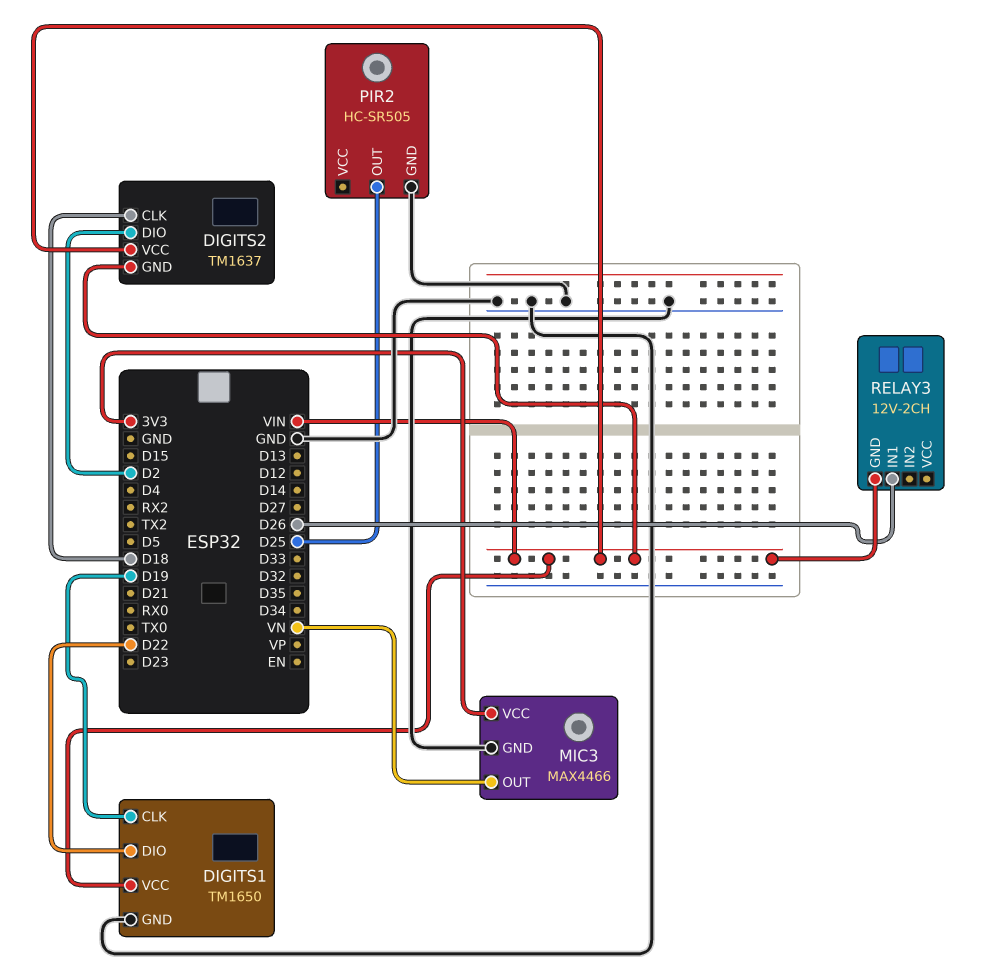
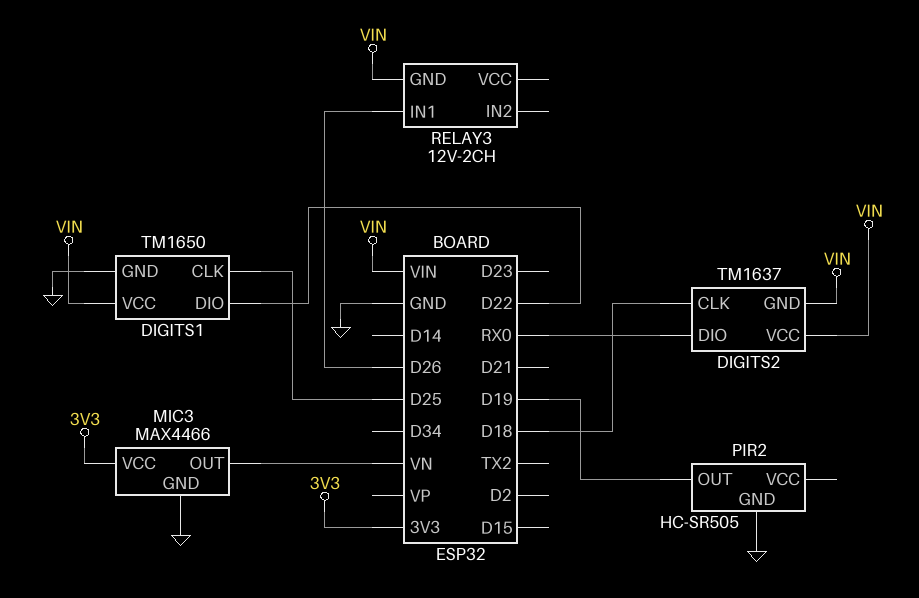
DIGITS1 pin CLK: D19 -> D25
DIGITS2 pin DIO: D2 -> RX0
PIR2 pin OUT: D25 -> D19

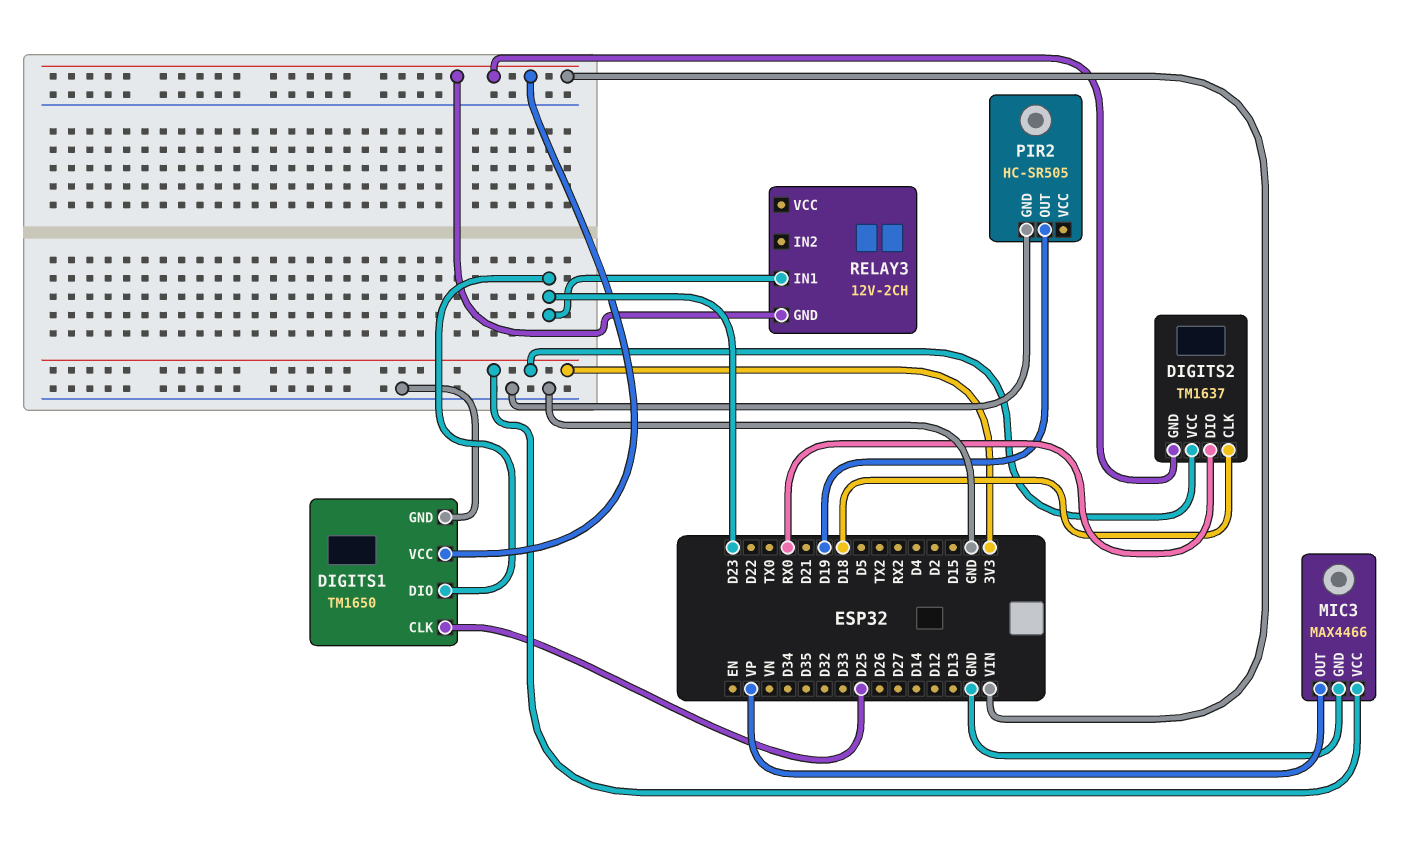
DIGITS1 pin DIO: D22 -> D23
DIGITS2 pin VCC: VIN -> 3V3
MIC3 pin OUT: VN -> VP
RELAY3 pin IN1: D26 -> D23

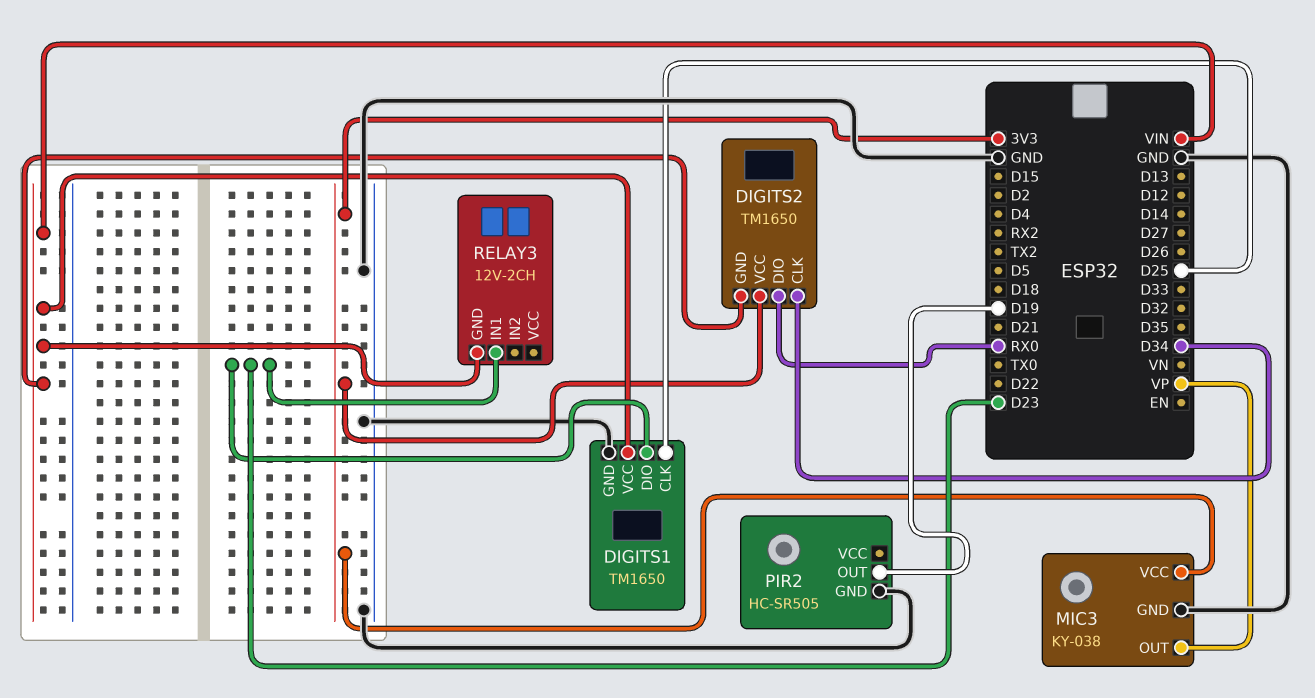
DIGITS2: TM1637 -> TM1650
DIGITS2 pin CLK: D18 -> D34
MIC3: MAX4466 -> KY-038

